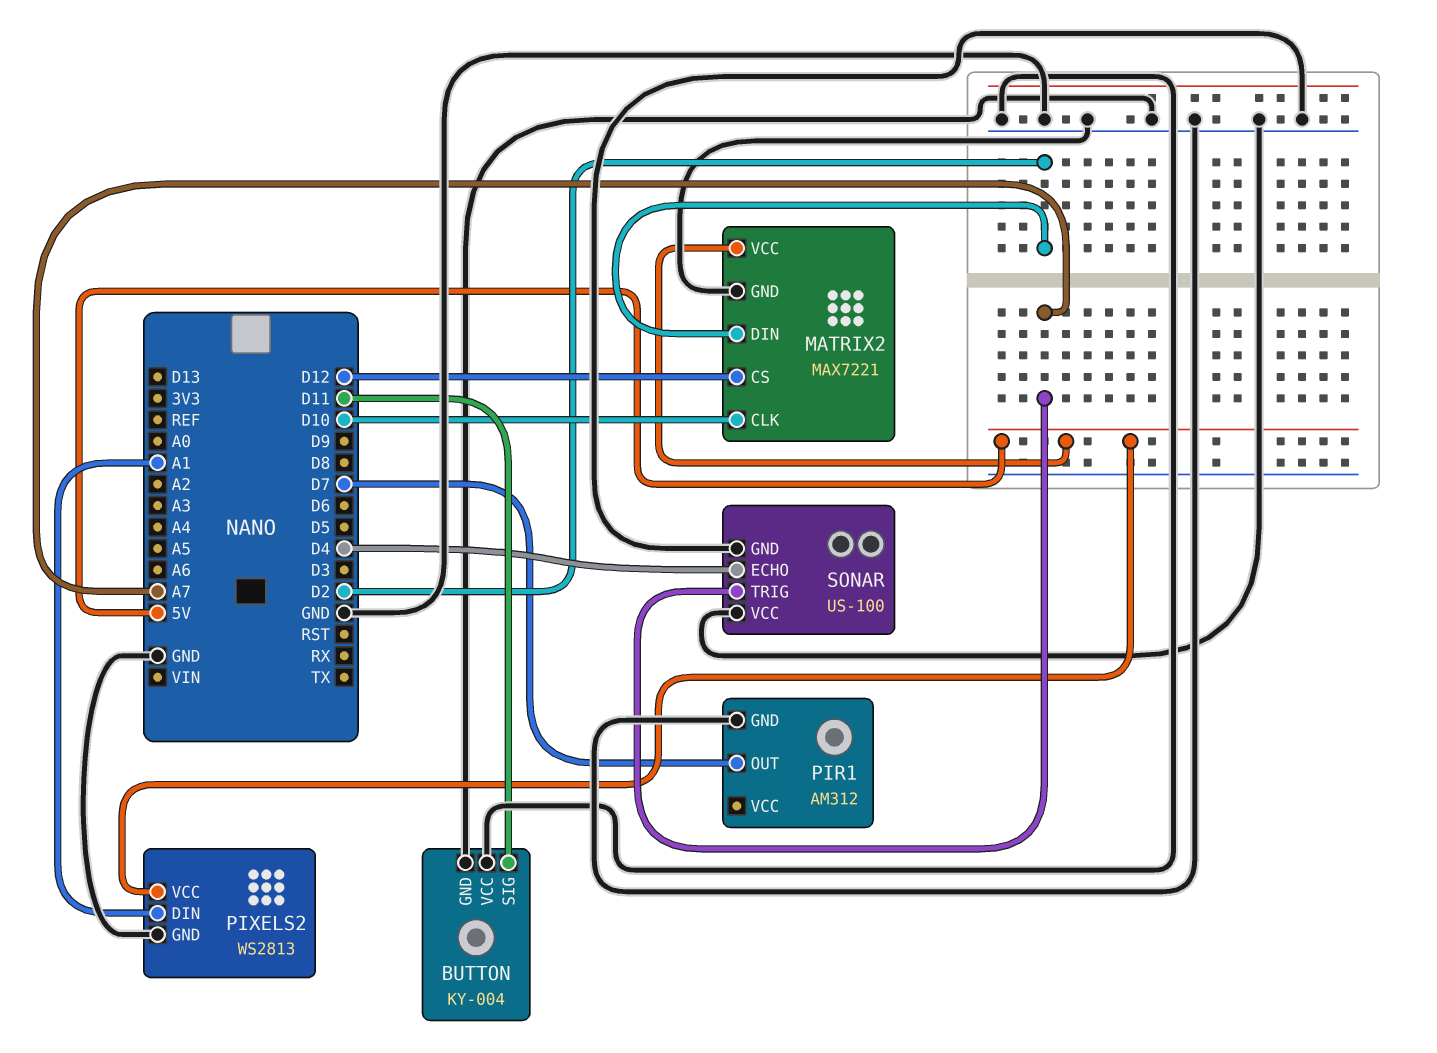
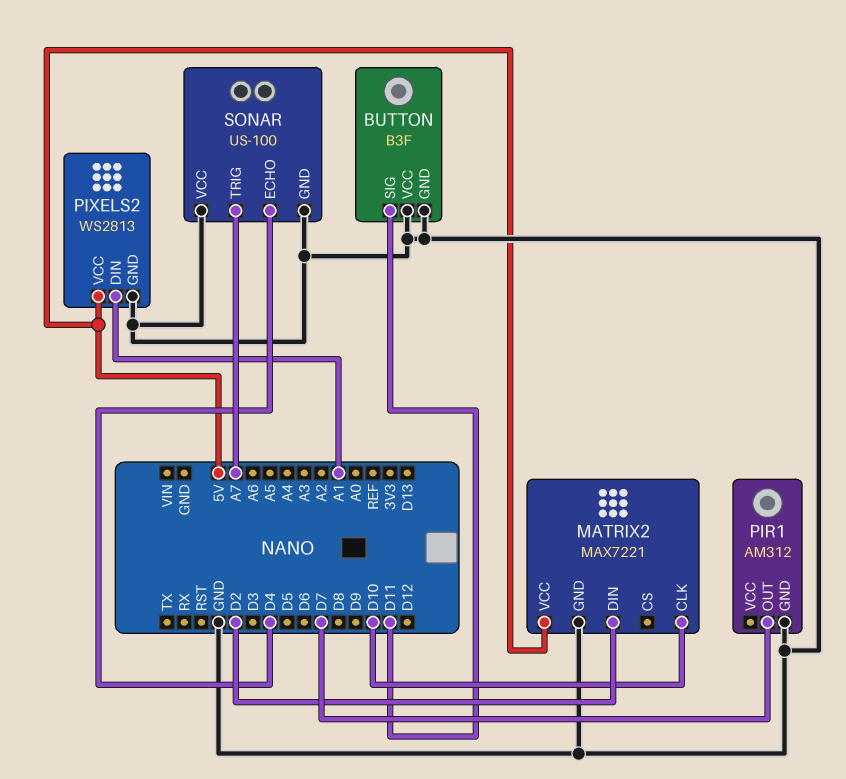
BUTTON: KY-004 -> B3F
MATRIX2 pin CS: D12 -> none

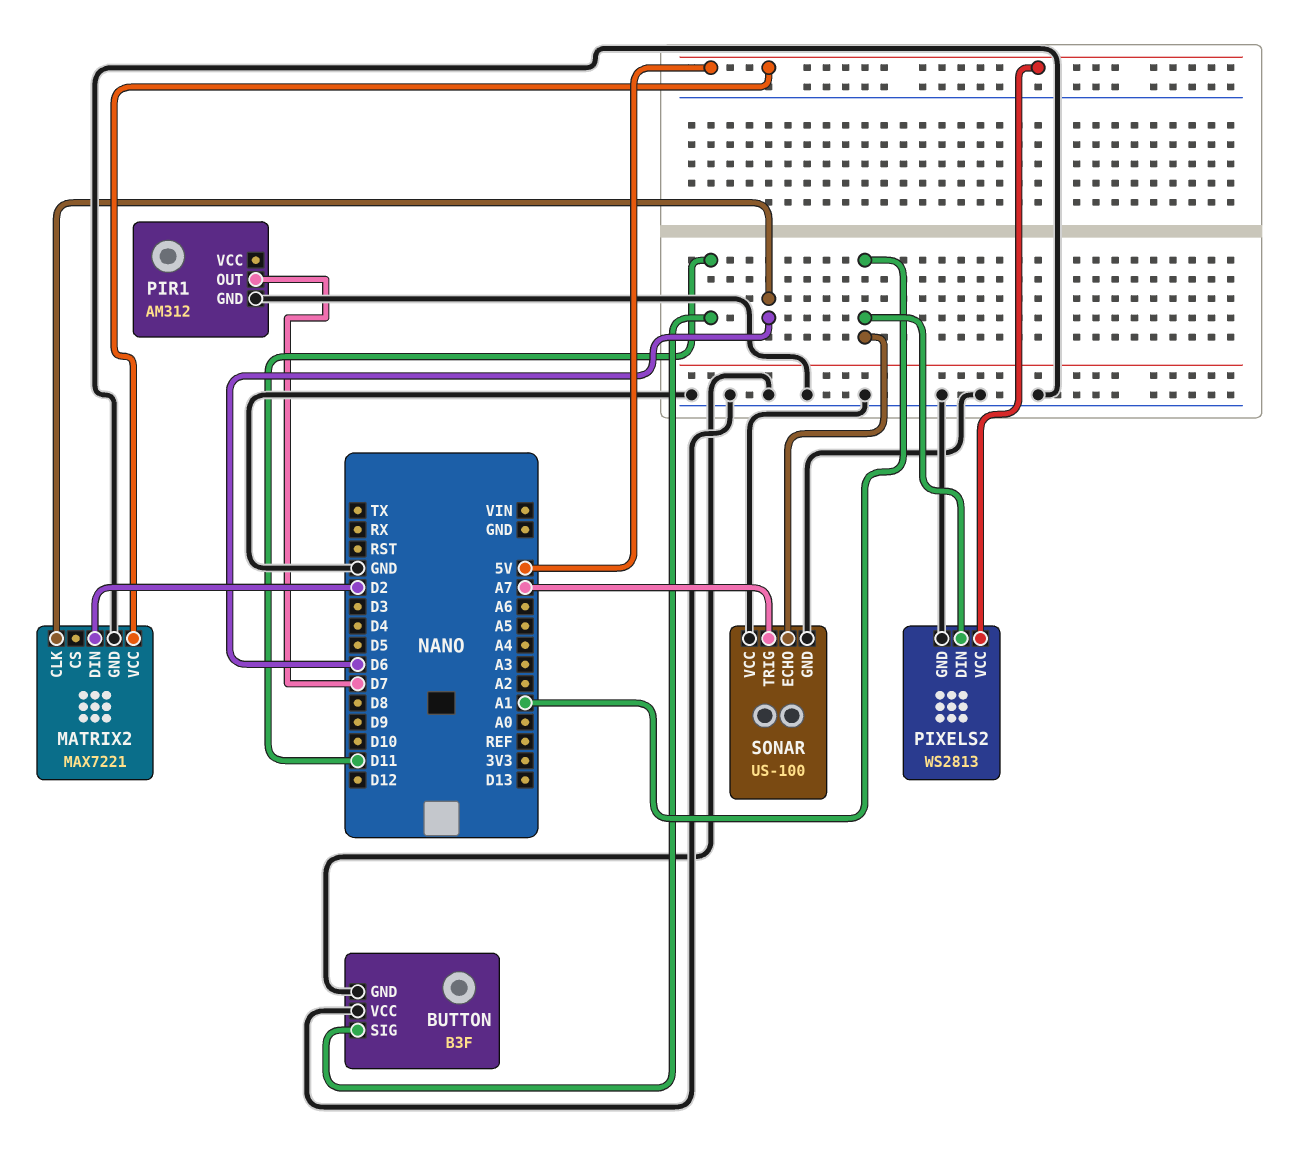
MATRIX2 pin CLK: D10 -> D6
SONAR pin ECHO: D4 -> A1

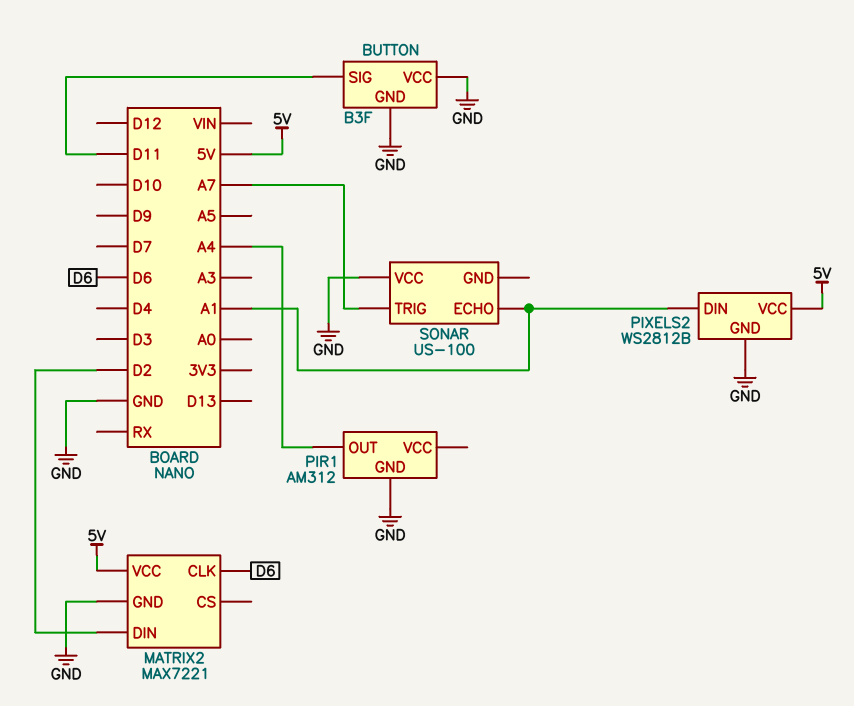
PIR1 pin OUT: D7 -> A4
PIXELS2: WS2813 -> WS2812B
SONAR pin GND: GND -> none

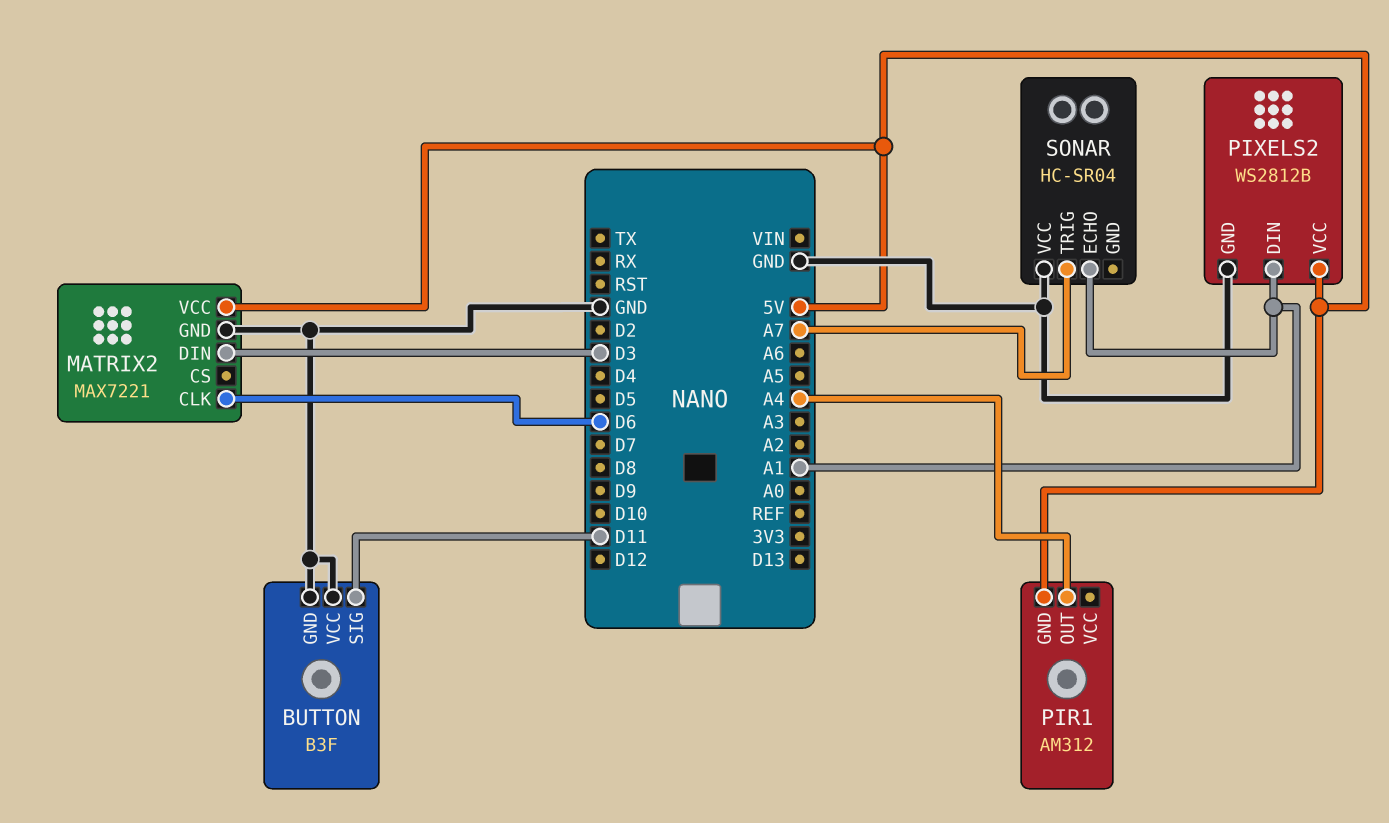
MATRIX2 pin DIN: D2 -> D3
PIR1 pin GND: GND -> 5V
SONAR: US-100 -> HC-SR04

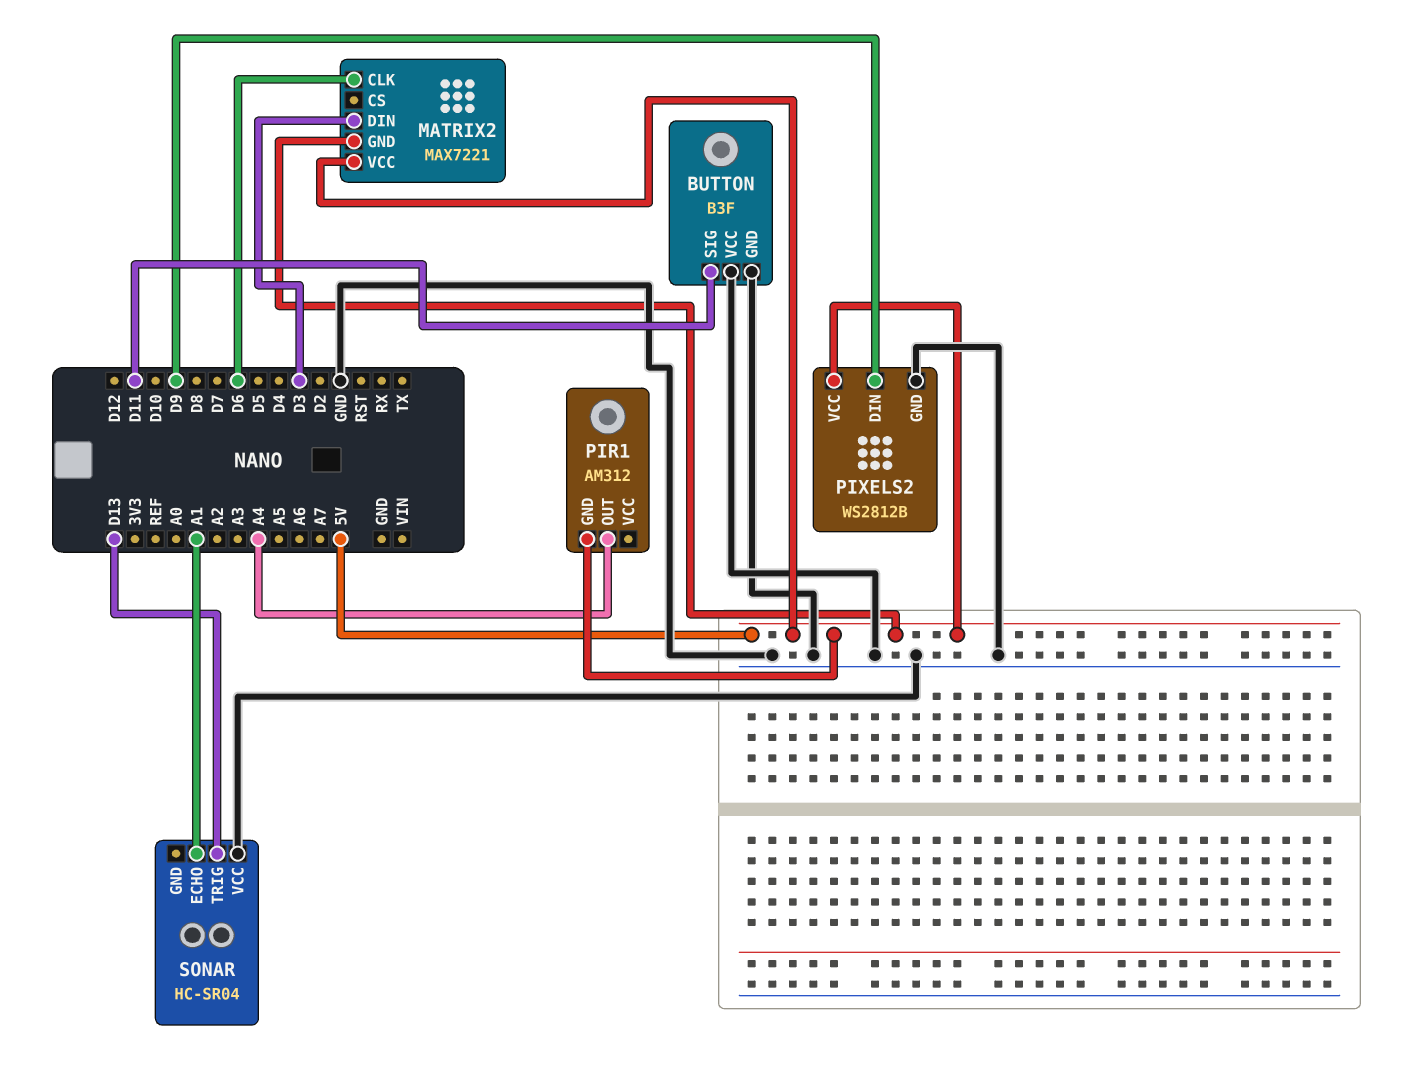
MATRIX2 pin GND: GND -> 5V
PIXELS2 pin DIN: A1 -> D9
SONAR pin TRIG: A7 -> D13

